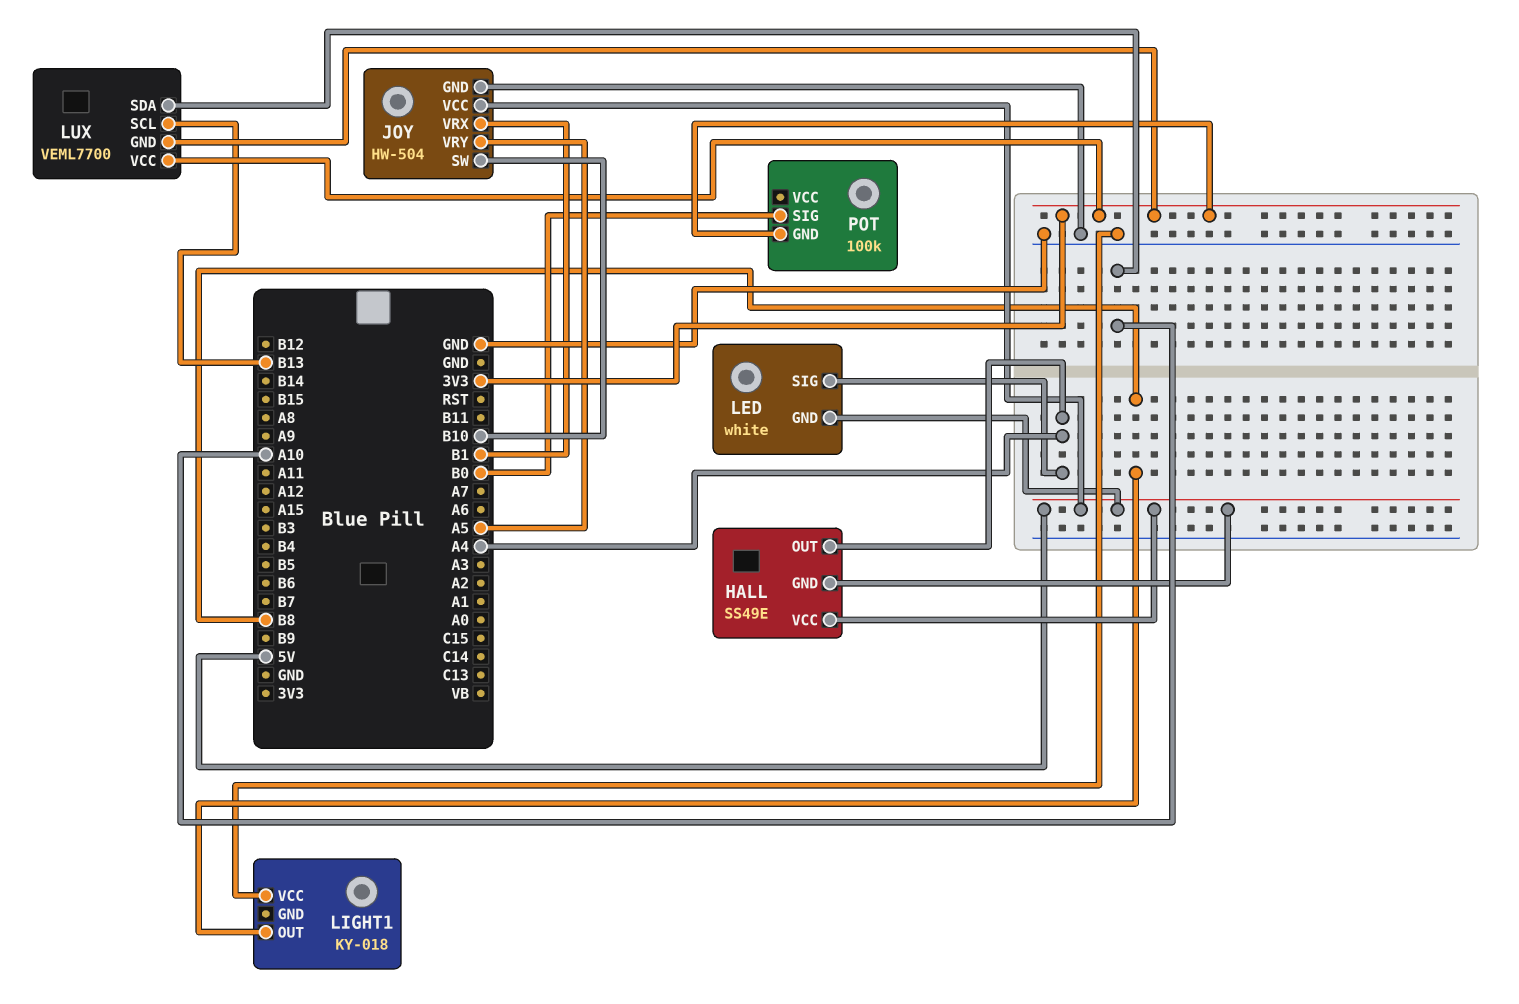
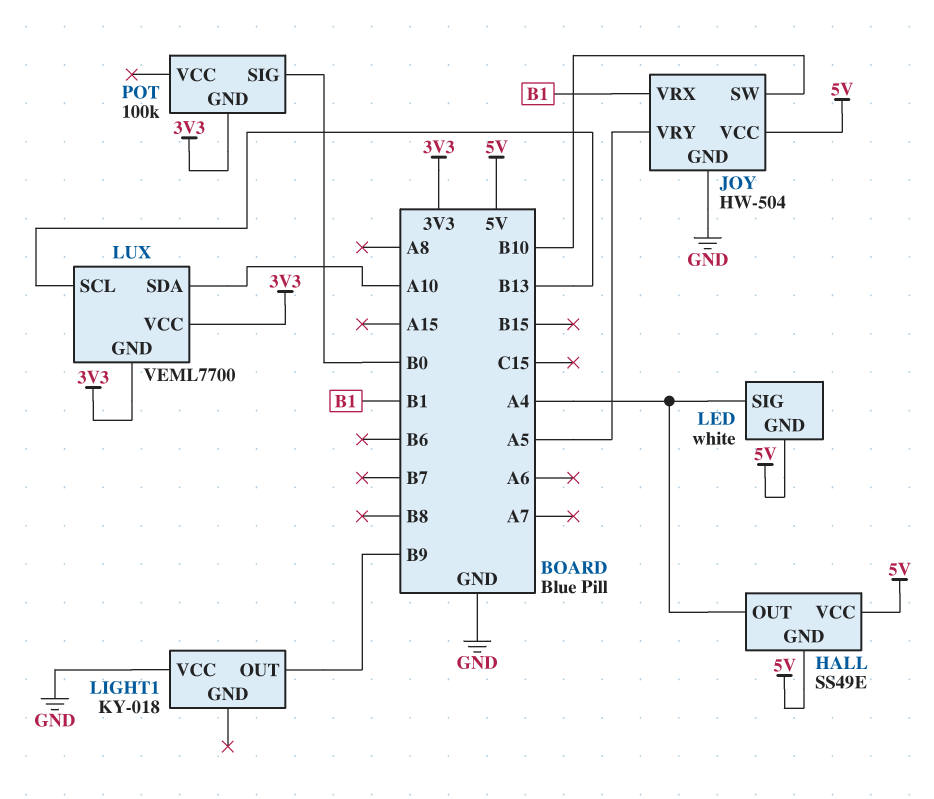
LIGHT1 pin OUT: B8 -> B9

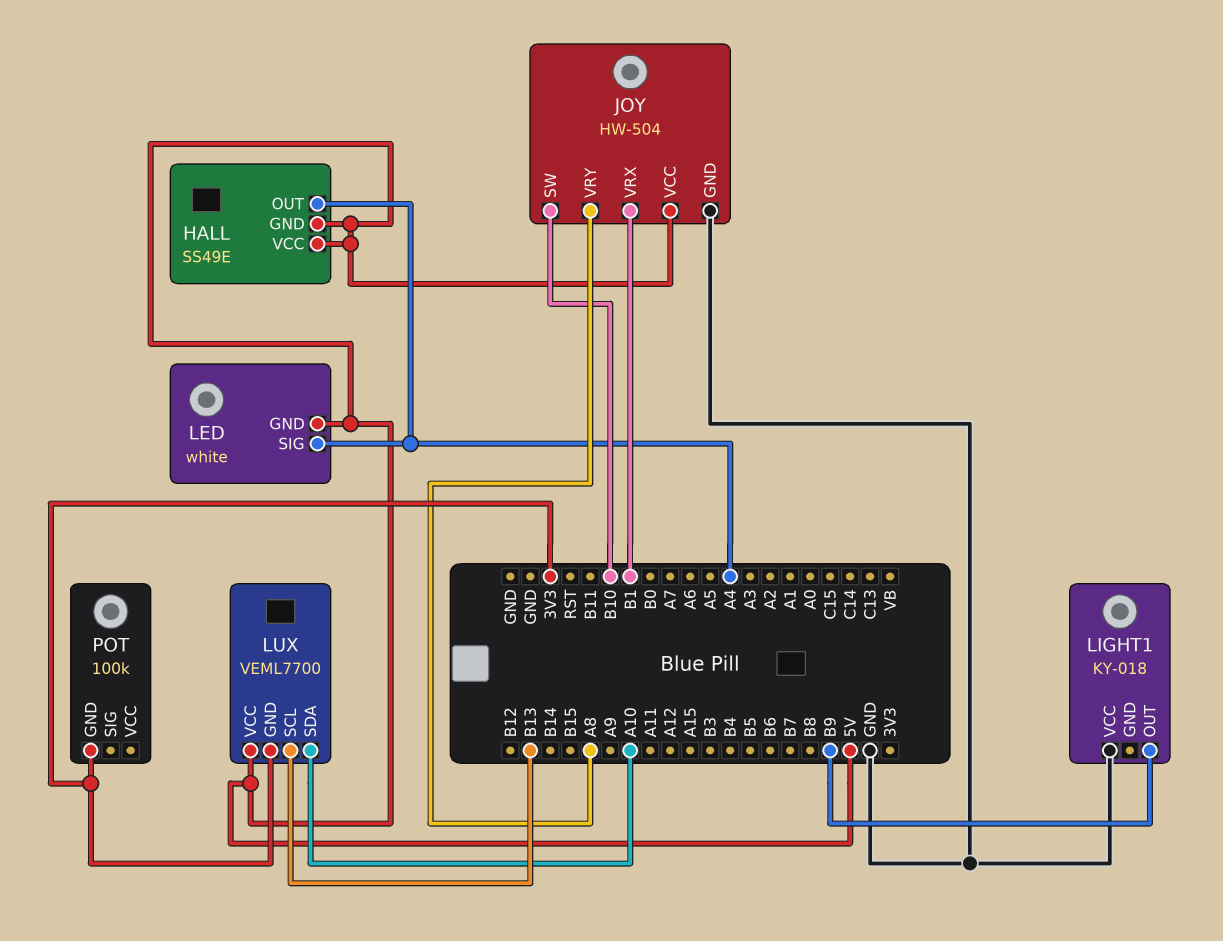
JOY pin VRY: A5 -> A8
LUX pin VCC: 3V3 -> 5V
POT pin SIG: B0 -> none

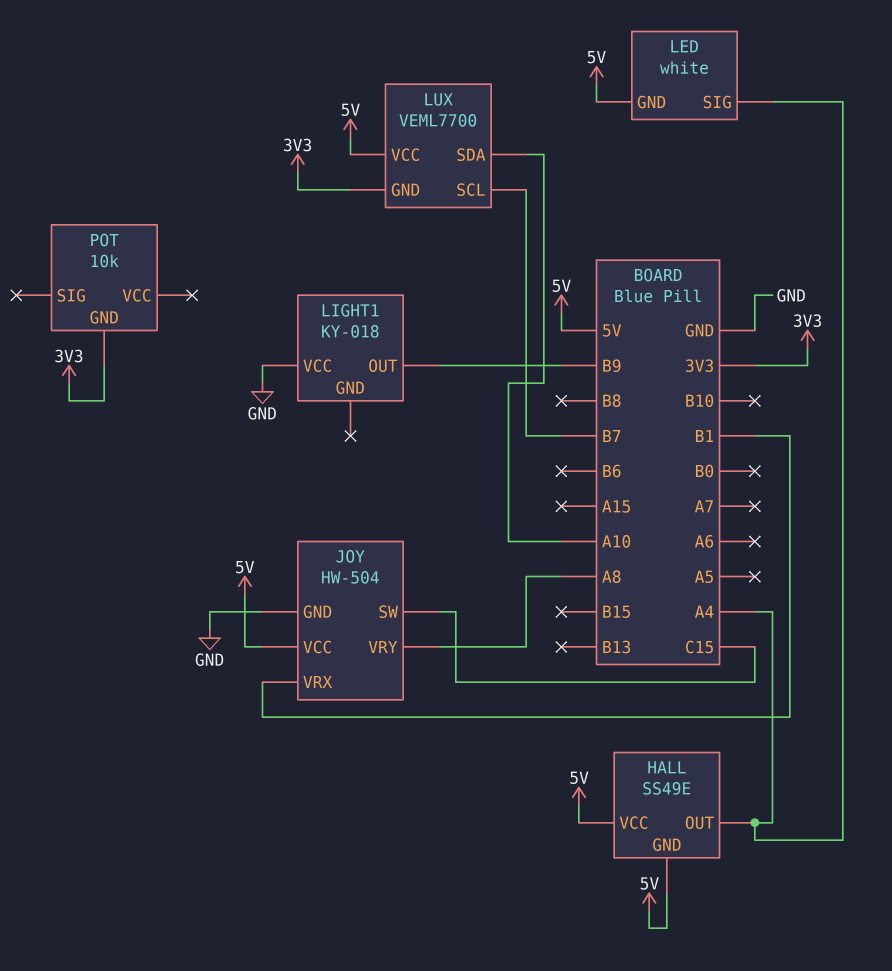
JOY pin SW: B10 -> C15
LUX pin SCL: B13 -> B7
POT: 100k -> 10k

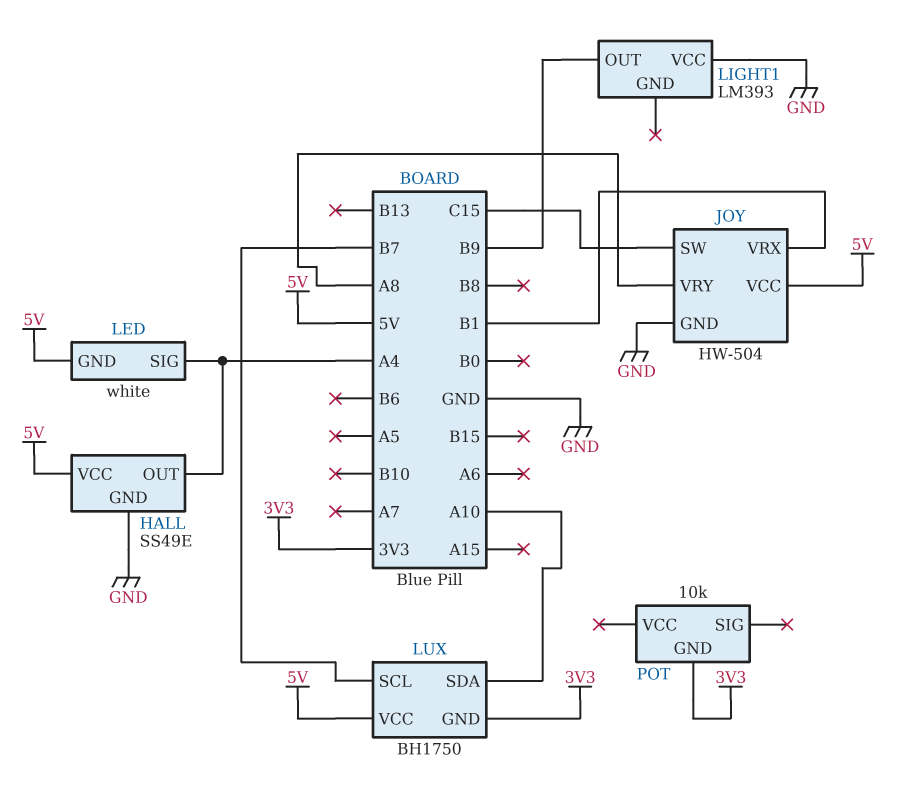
HALL pin GND: 5V -> GND
LIGHT1: KY-018 -> LM393
LUX: VEML7700 -> BH1750

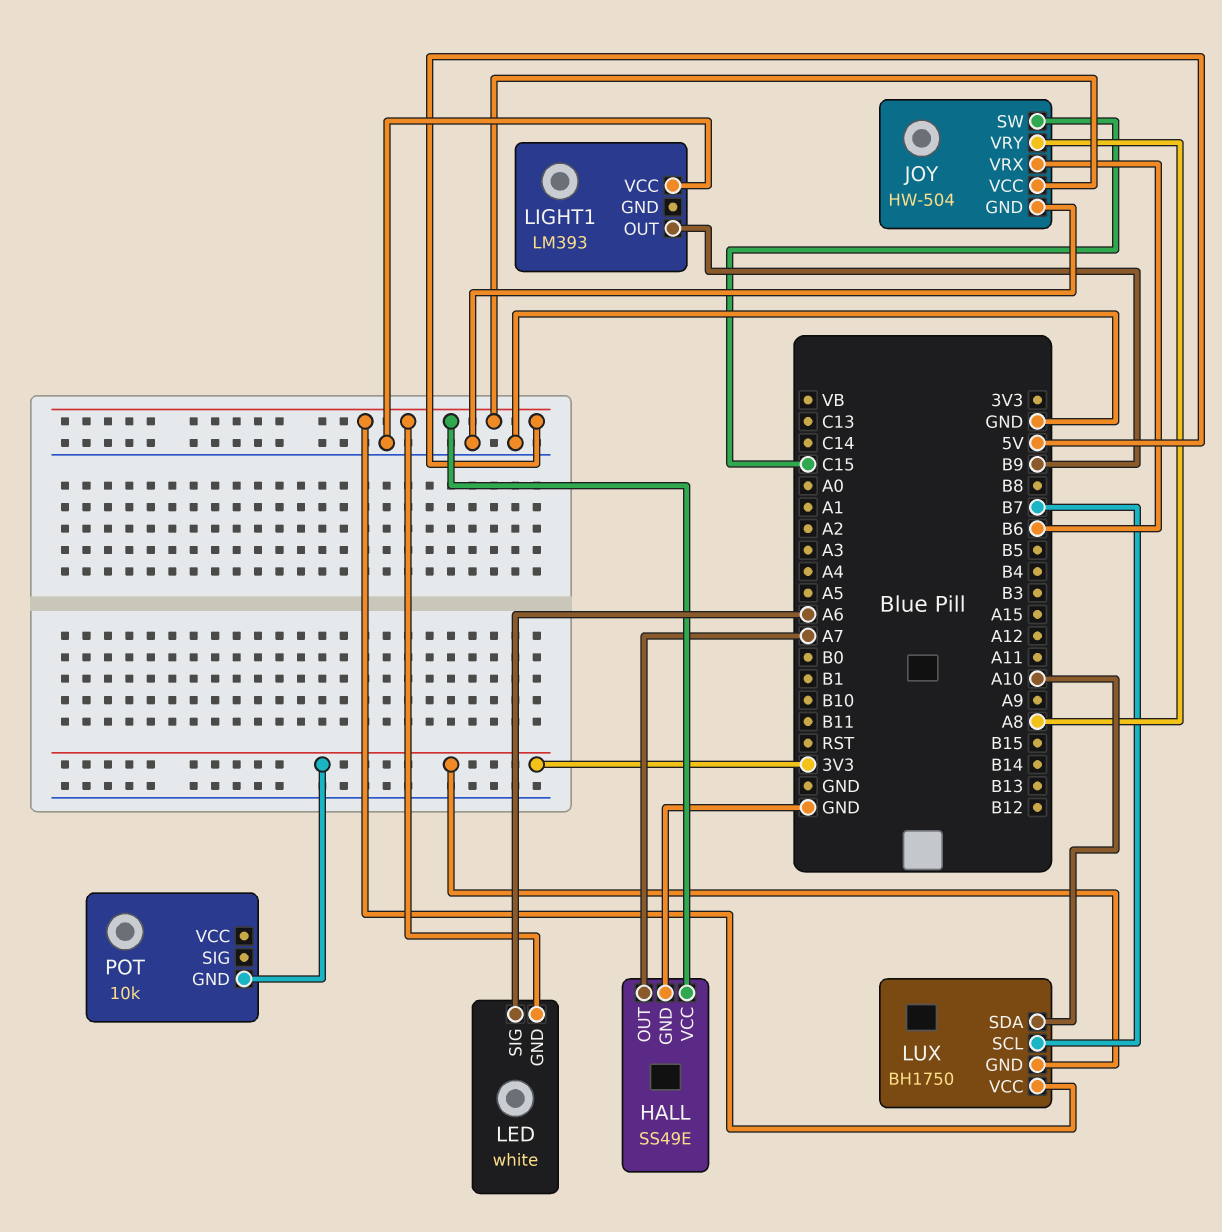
HALL pin OUT: A4 -> A7
JOY pin VRX: B1 -> B6
LED pin SIG: A4 -> A6

